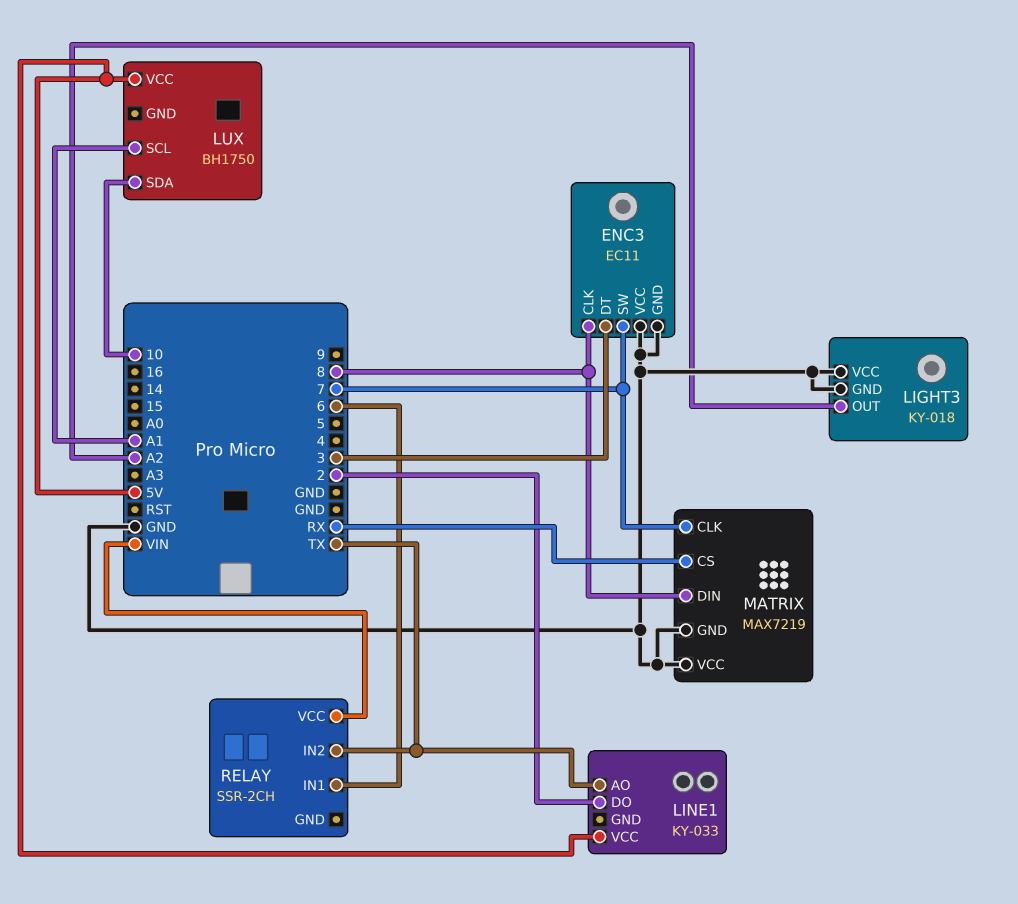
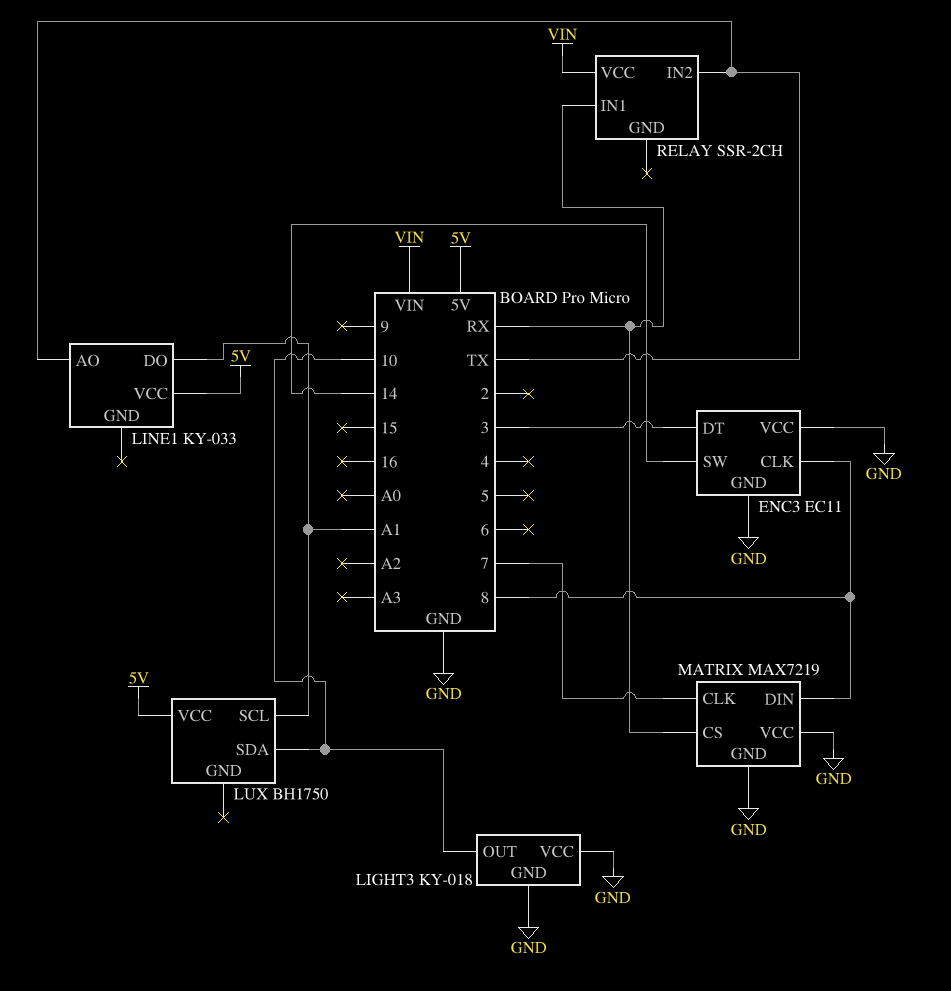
ENC3 pin SW: 7 -> 14
LIGHT3 pin OUT: A2 -> 10
LINE1 pin DO: 2 -> A1
RELAY pin IN1: 6 -> RX

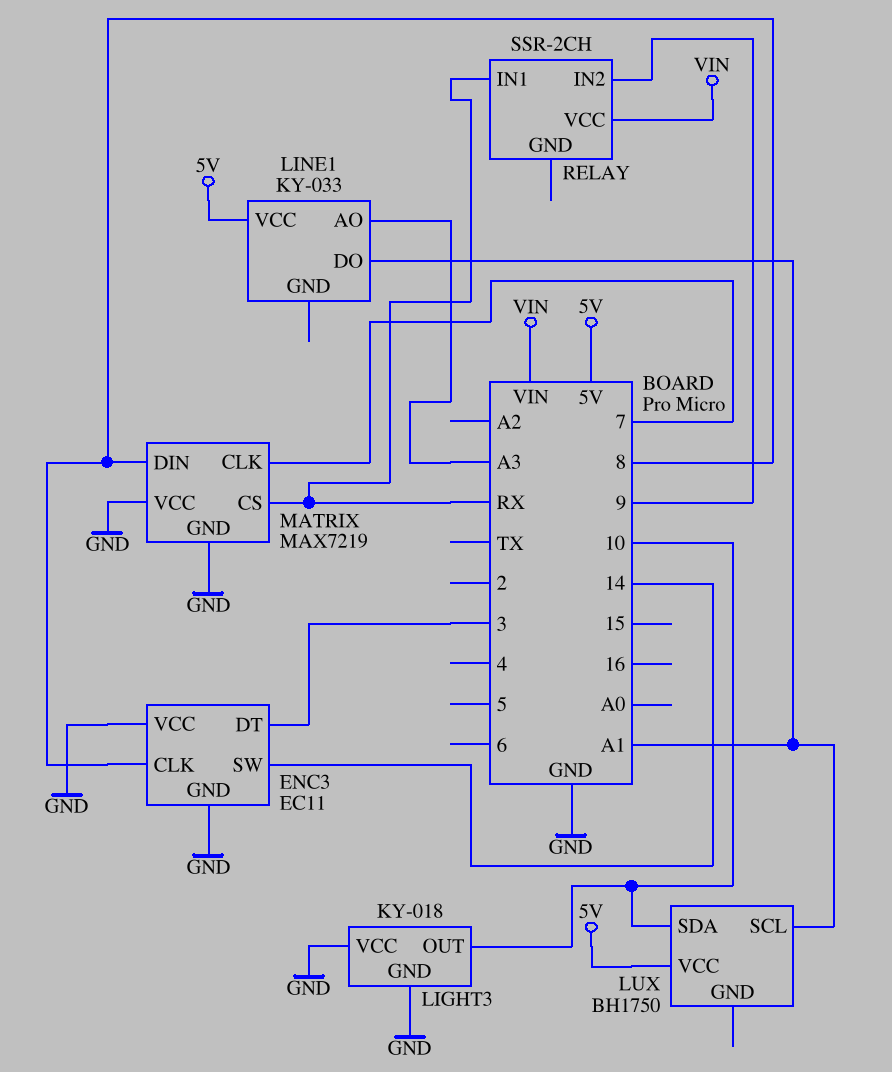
LINE1 pin AO: TX -> A3
RELAY pin IN2: TX -> 9

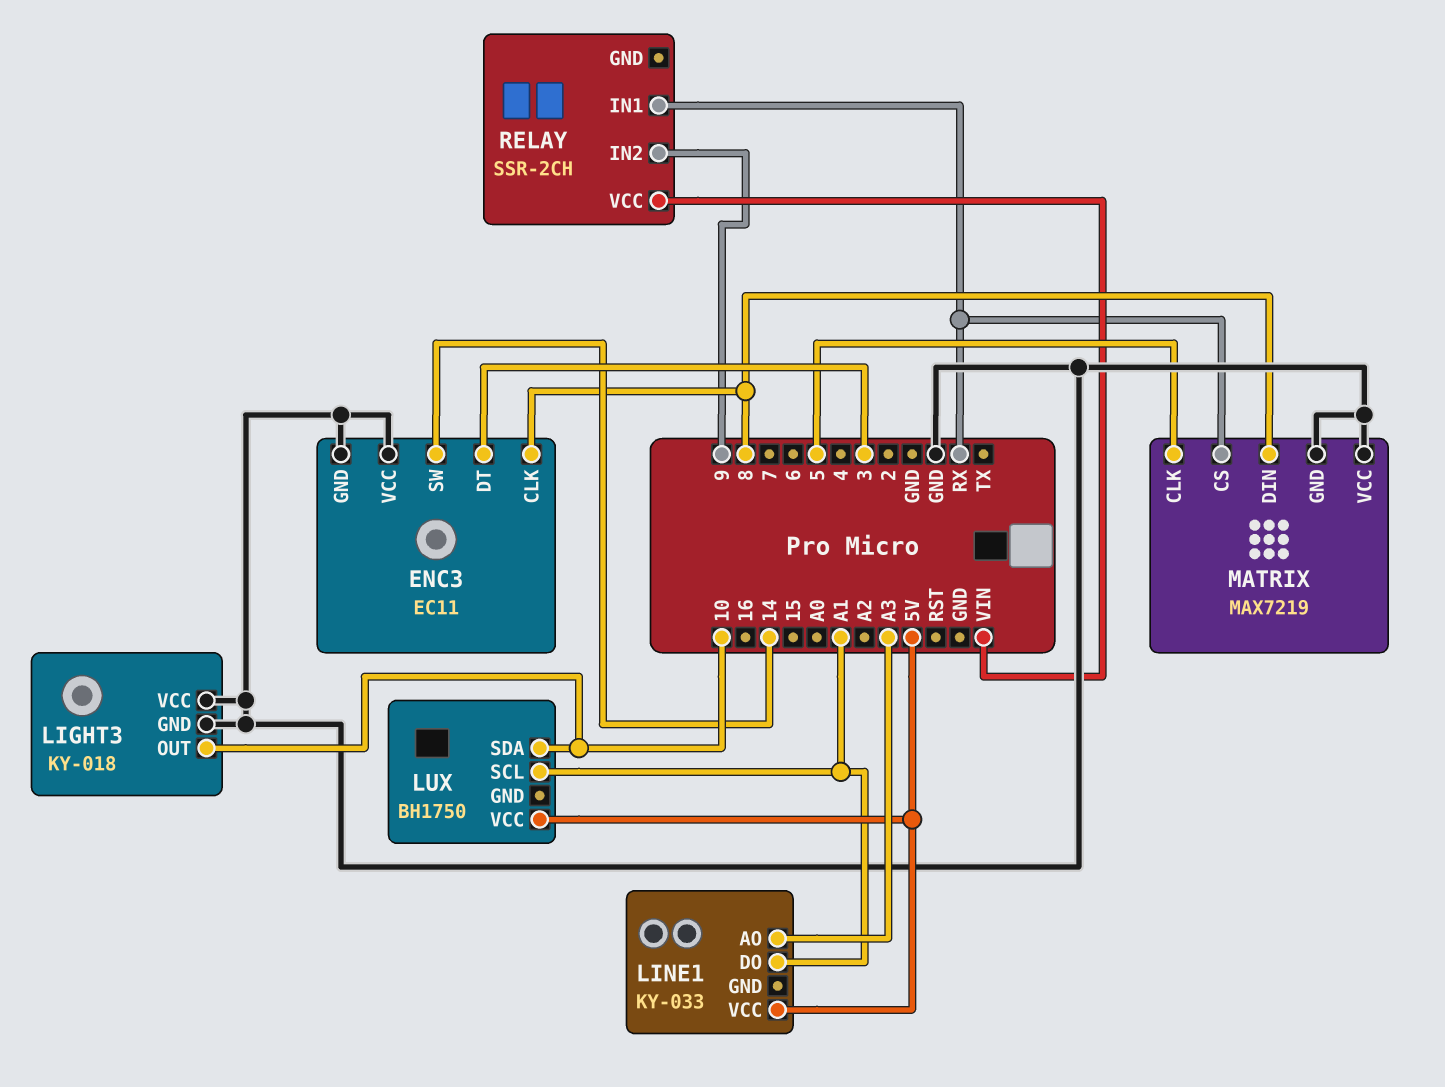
MATRIX pin CLK: 7 -> 5

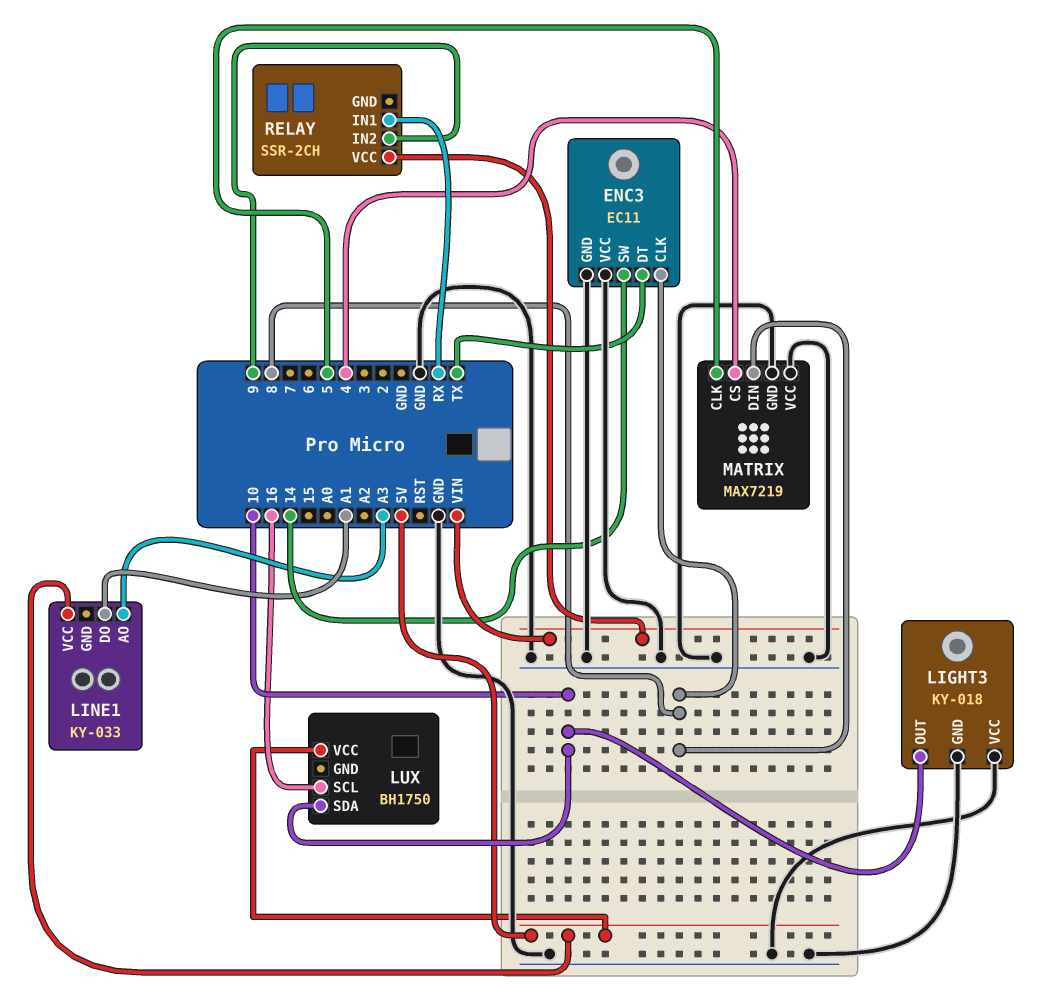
ENC3 pin DT: 3 -> TX
LUX pin SCL: A1 -> 16
MATRIX pin CS: RX -> 4

